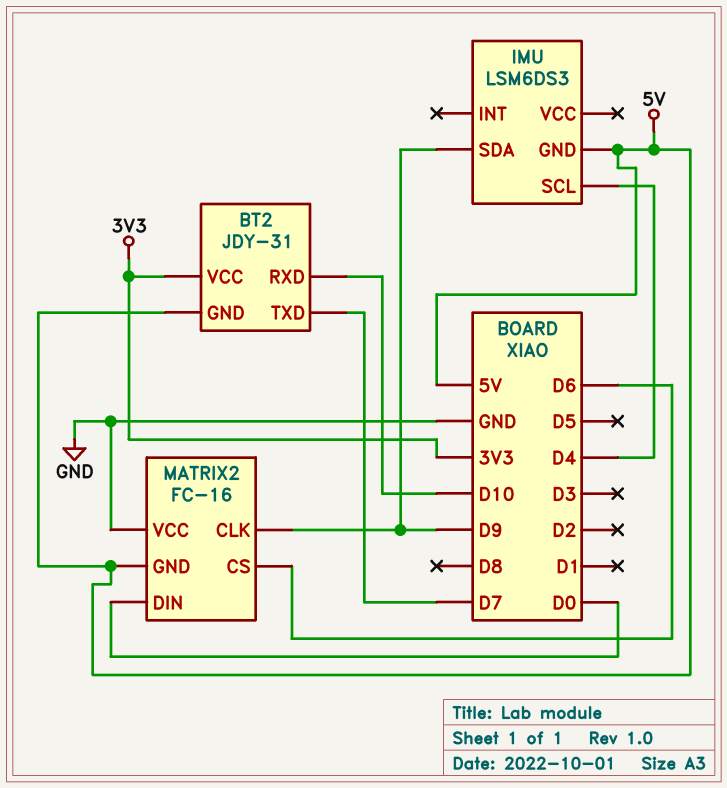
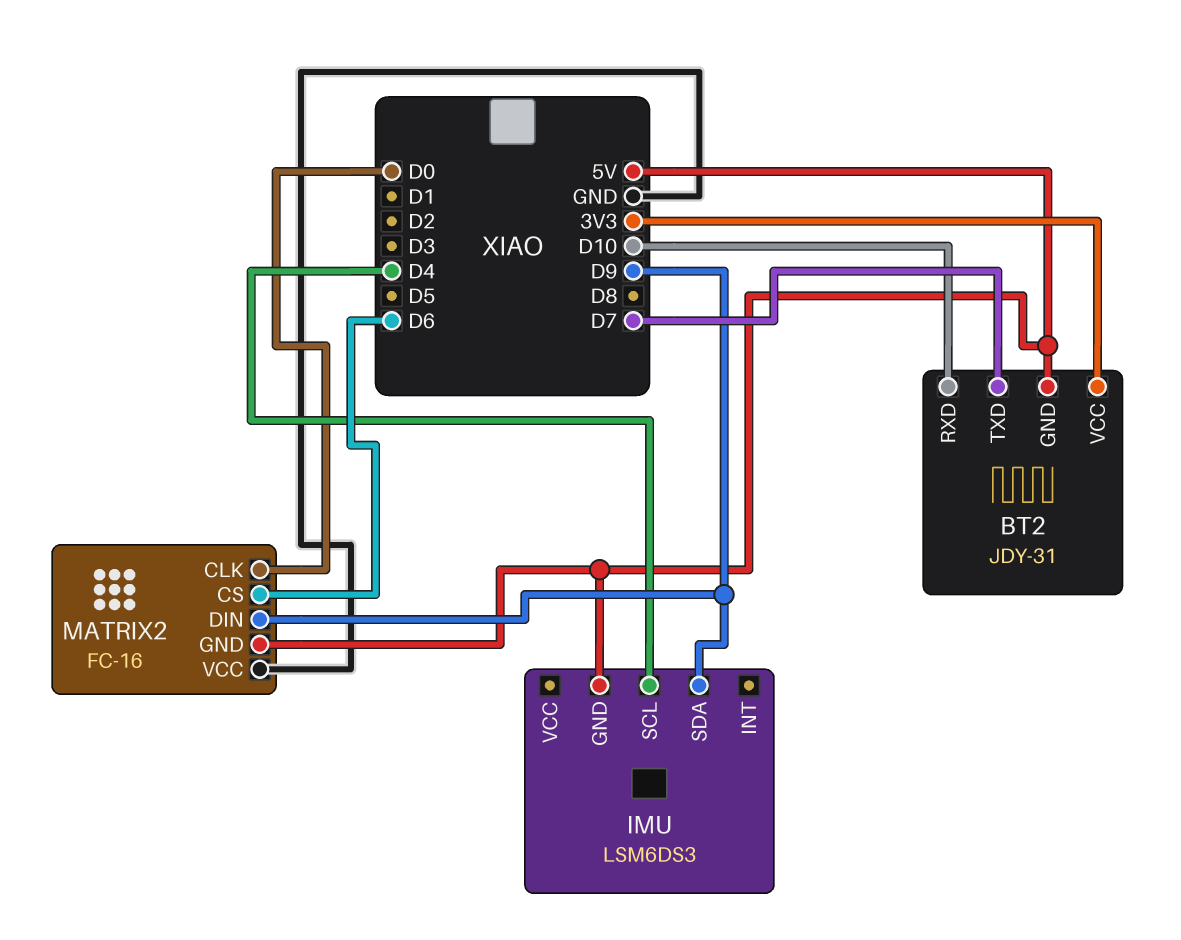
MATRIX2 pin CLK: D9 -> D0
MATRIX2 pin DIN: D0 -> D9

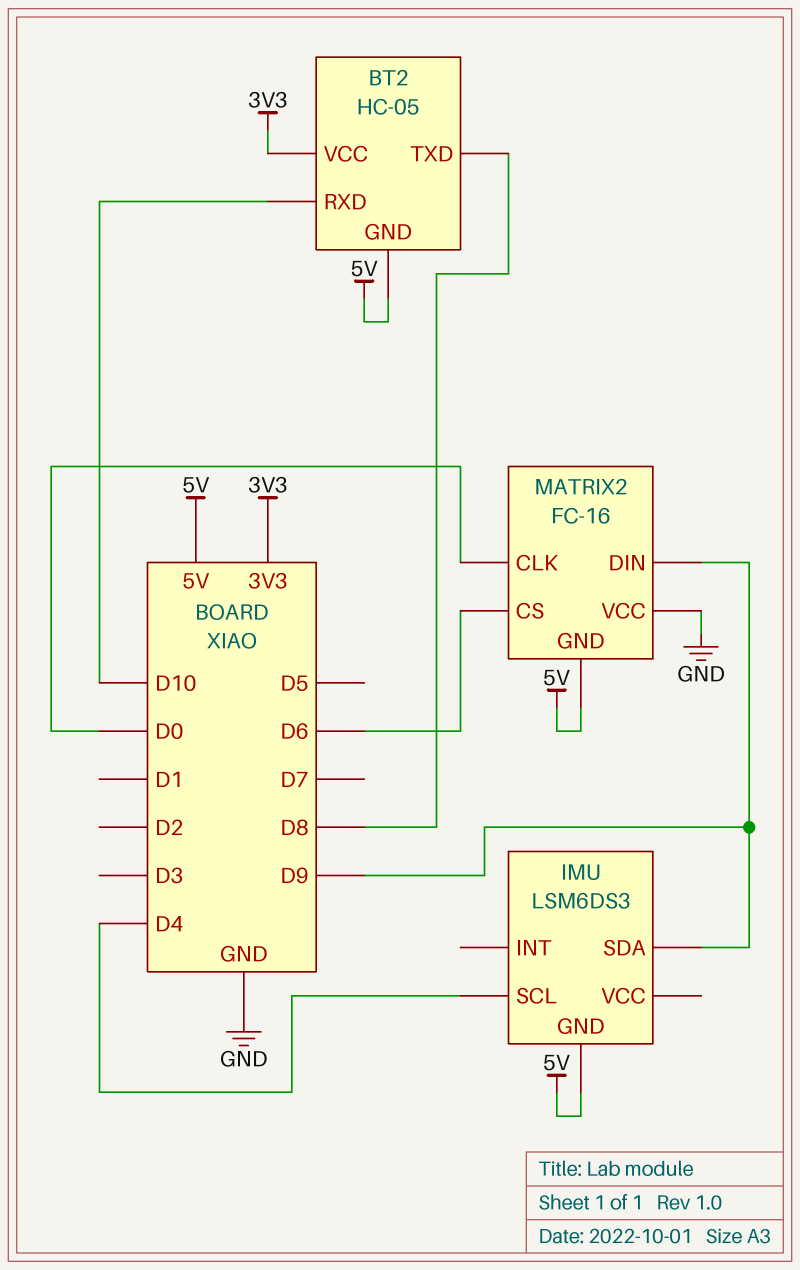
BT2: JDY-31 -> HC-05
BT2 pin TXD: D7 -> D8

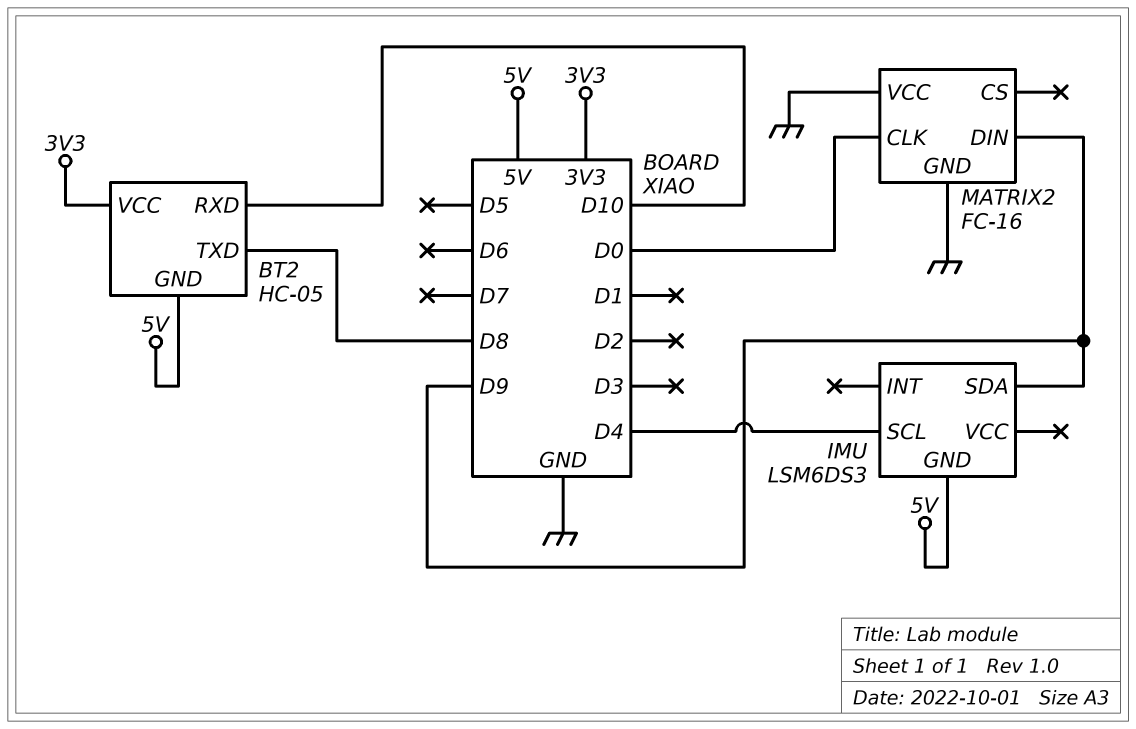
MATRIX2 pin CS: D6 -> none
MATRIX2 pin GND: 5V -> GND

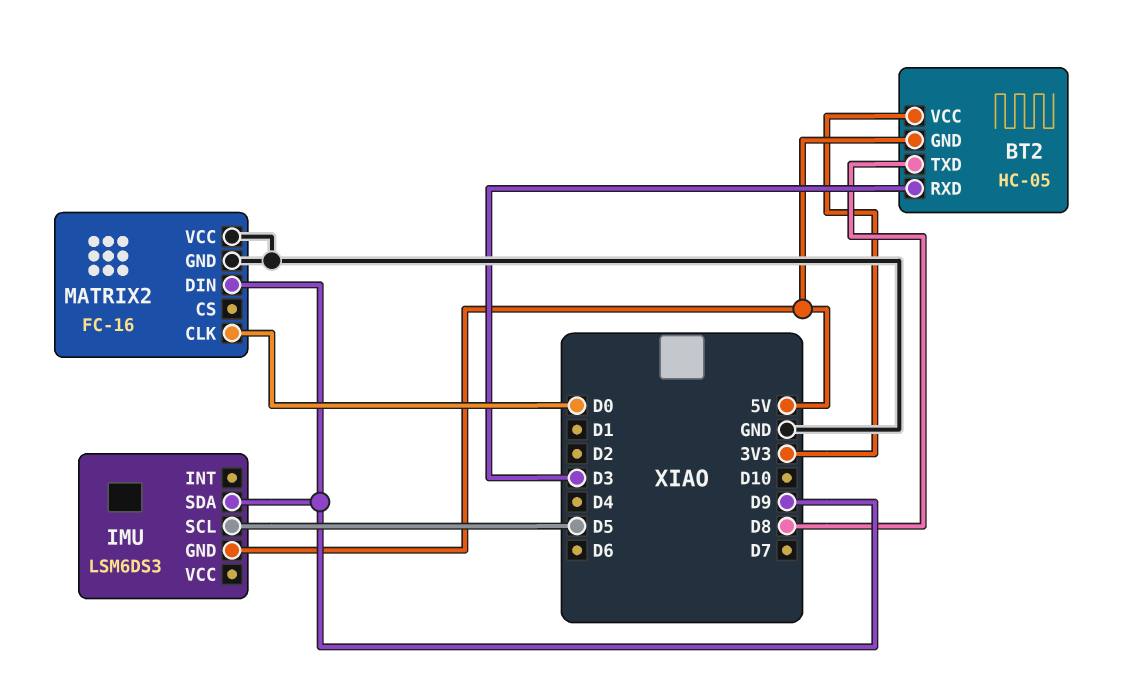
BT2 pin RXD: D10 -> D3
IMU pin SCL: D4 -> D5

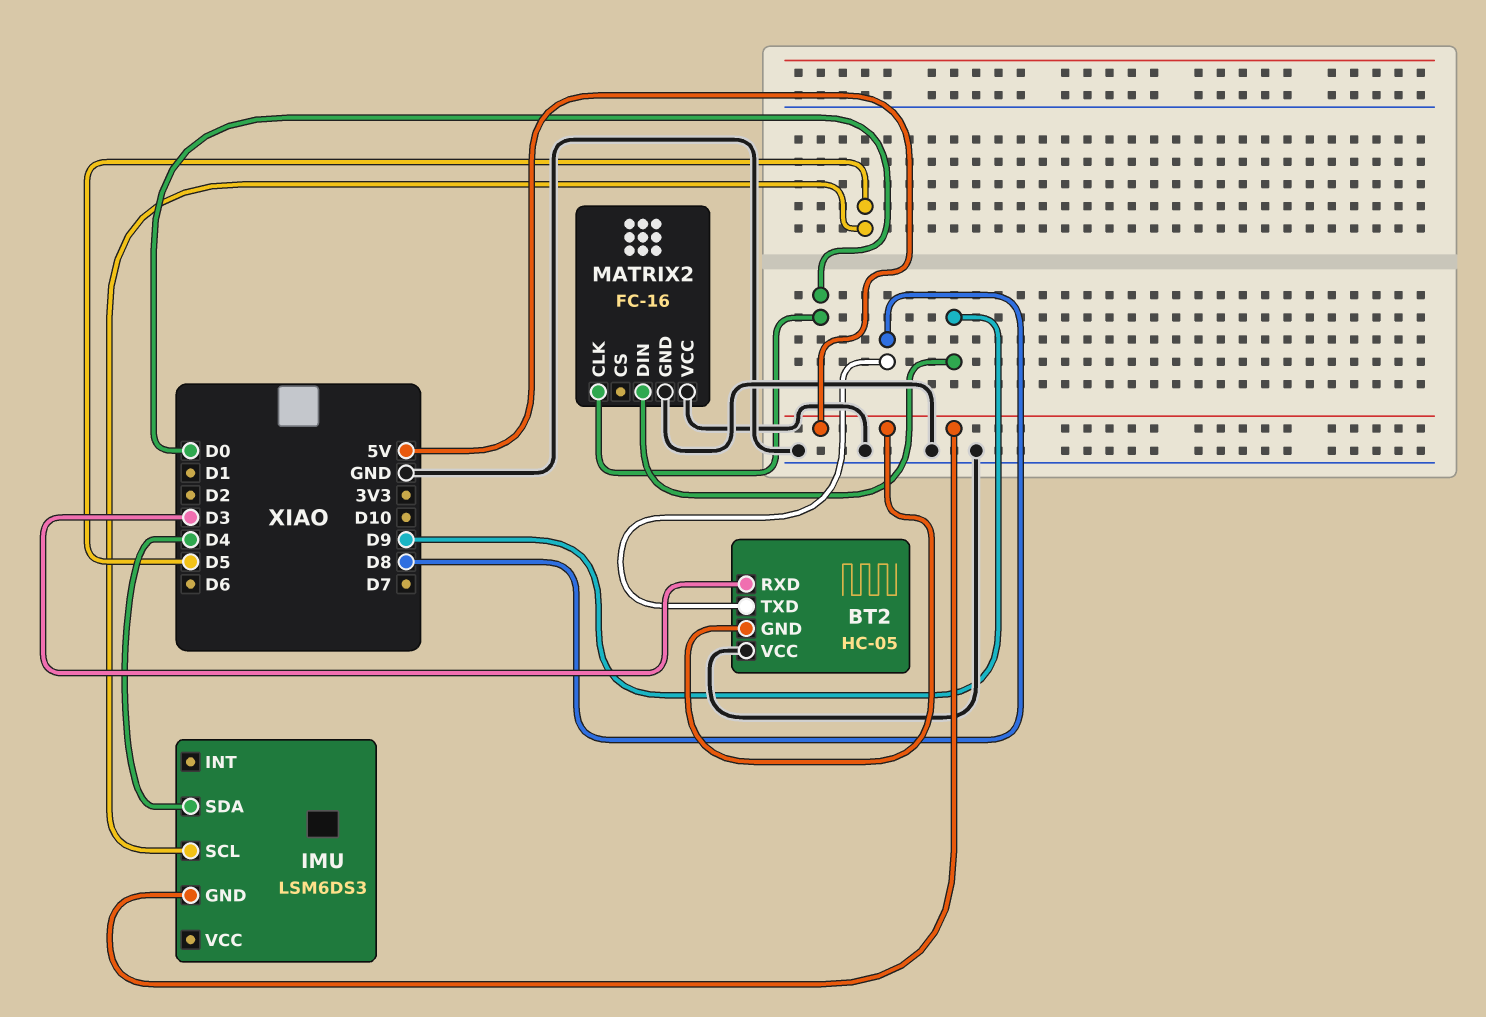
BT2 pin VCC: 3V3 -> GND
IMU pin SDA: D9 -> D4

